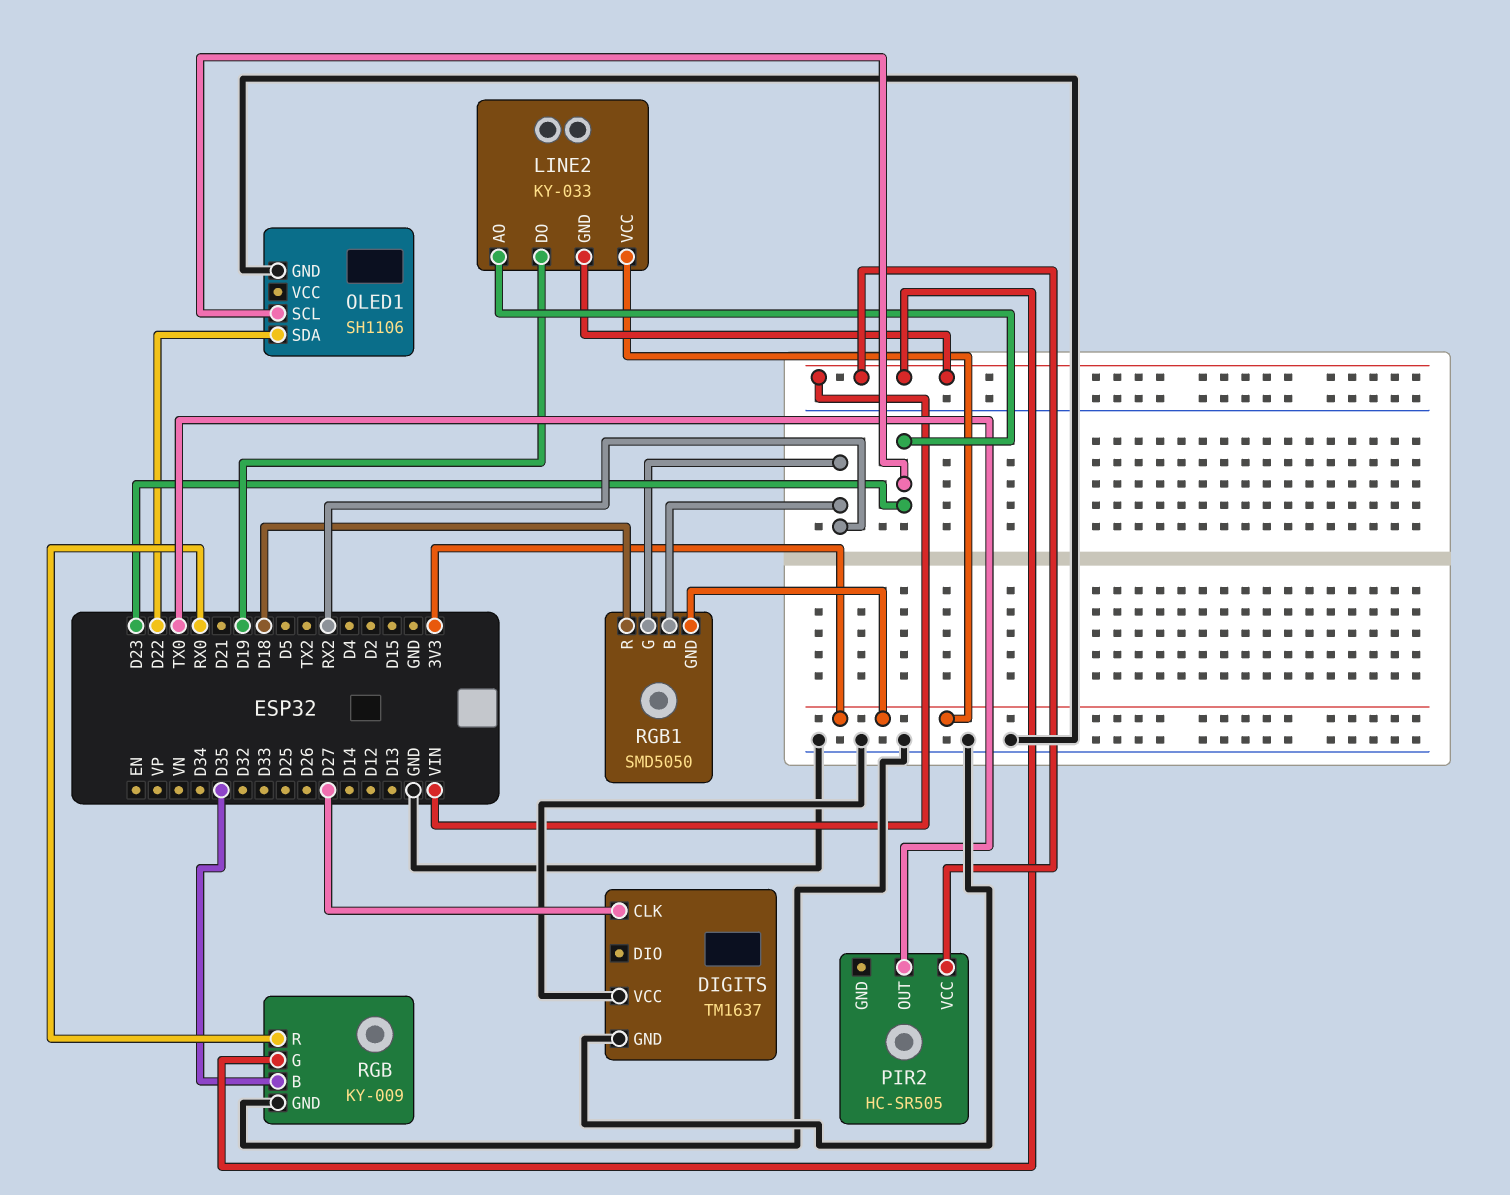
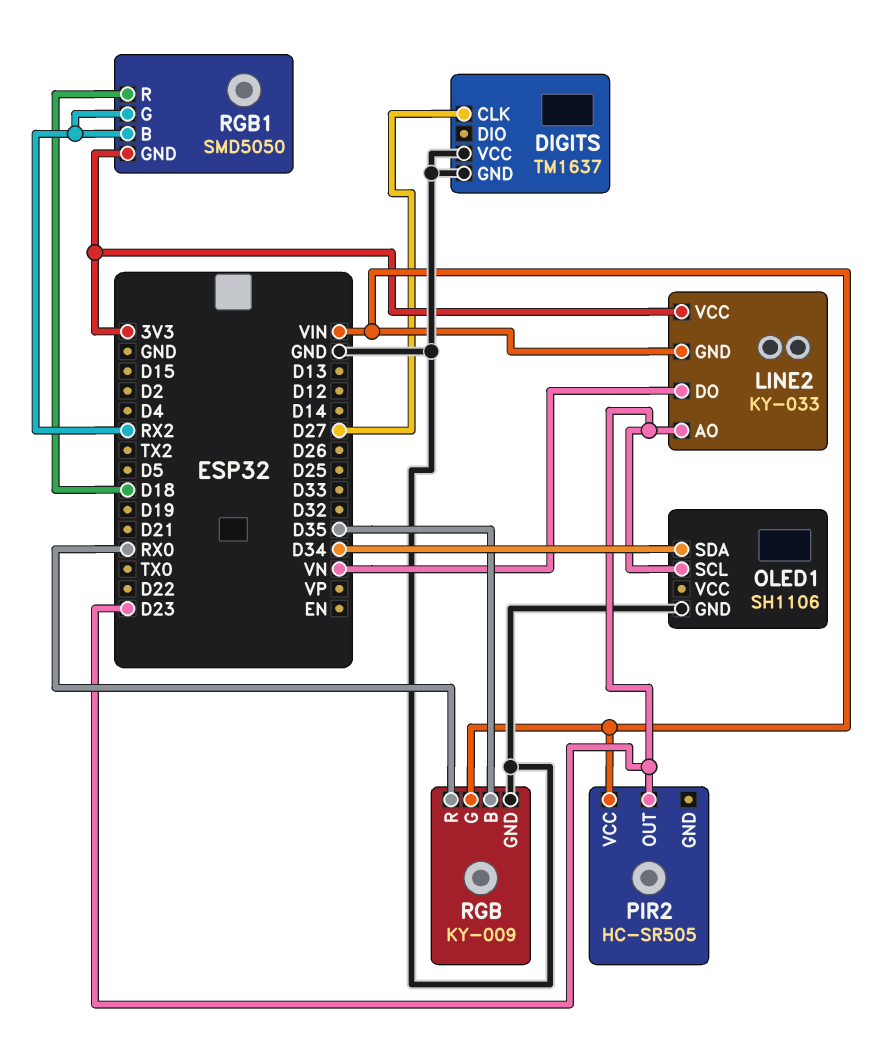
LINE2 pin DO: D19 -> VN
OLED1 pin SDA: D22 -> D34
PIR2 pin OUT: TX0 -> D23

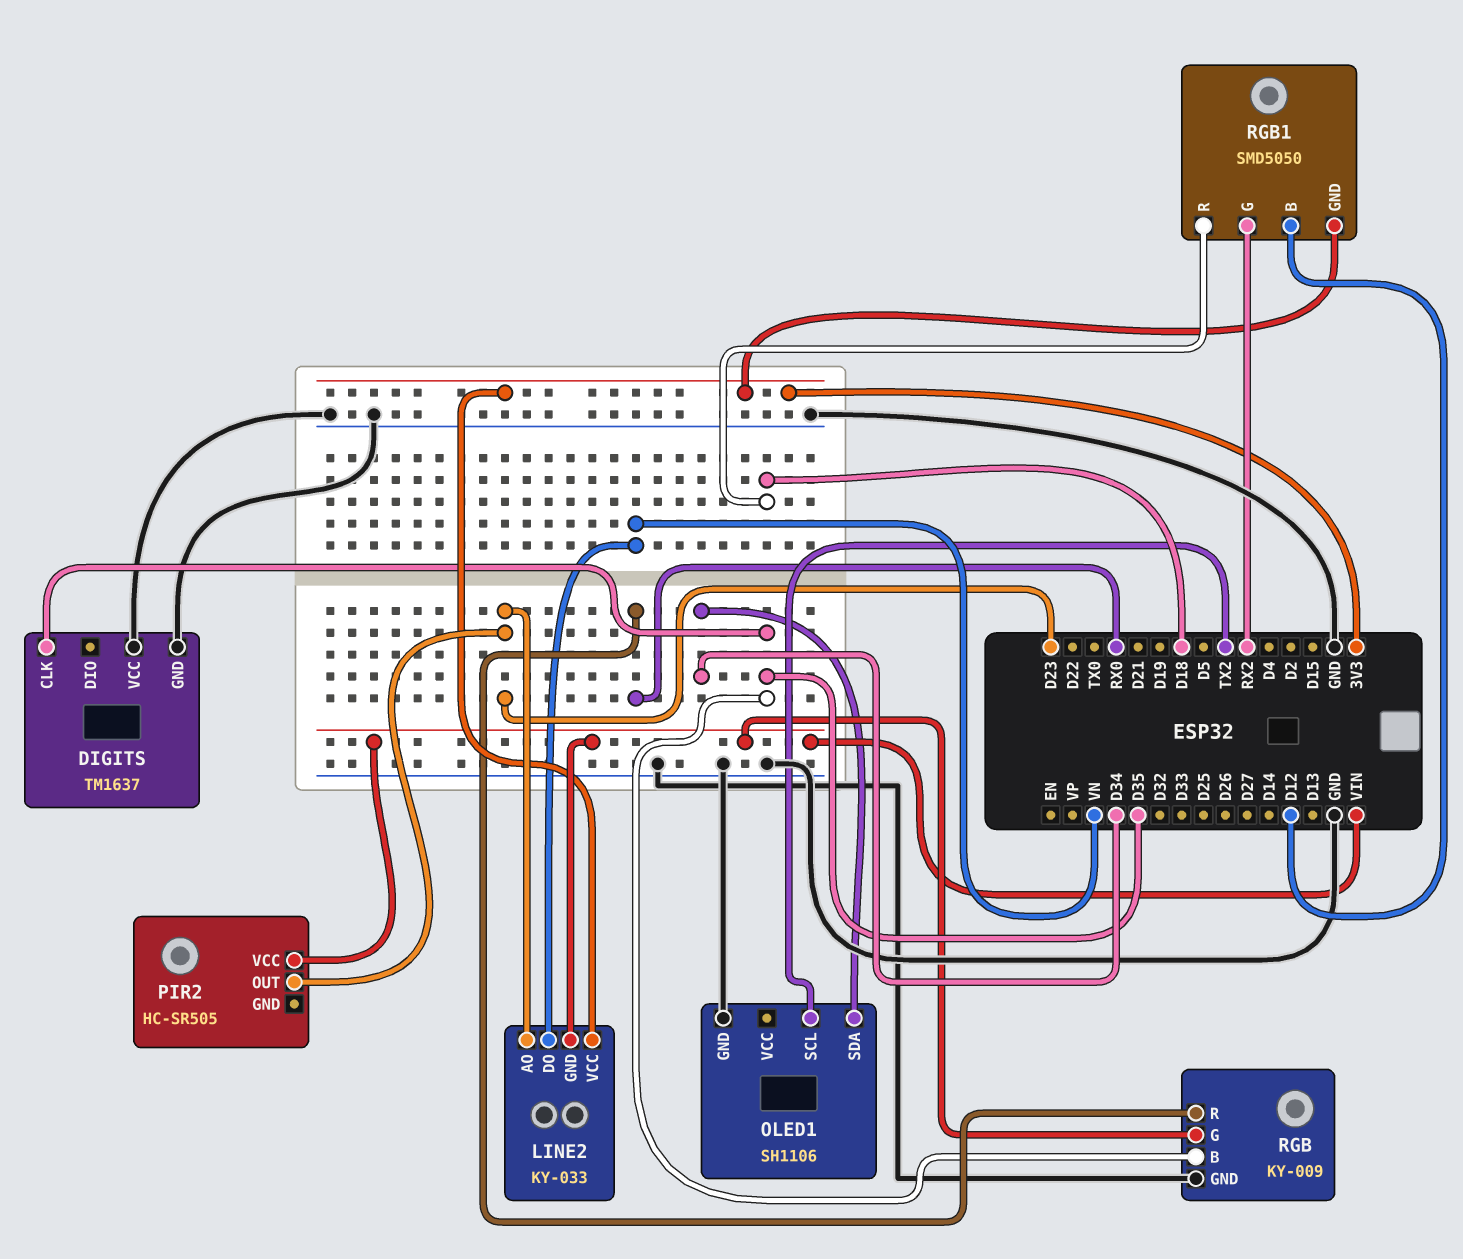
DIGITS pin CLK: D27 -> D35
OLED1 pin SCL: D23 -> TX2
RGB1 pin B: RX2 -> D12

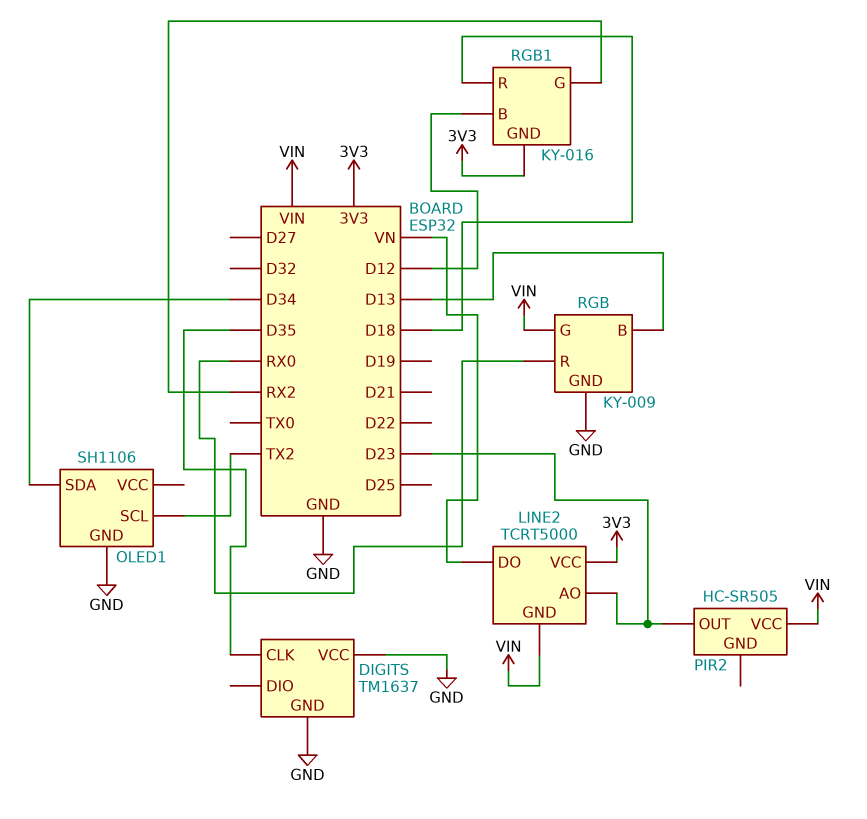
LINE2: KY-033 -> TCRT5000
RGB pin B: D35 -> D13
RGB1: SMD5050 -> KY-016

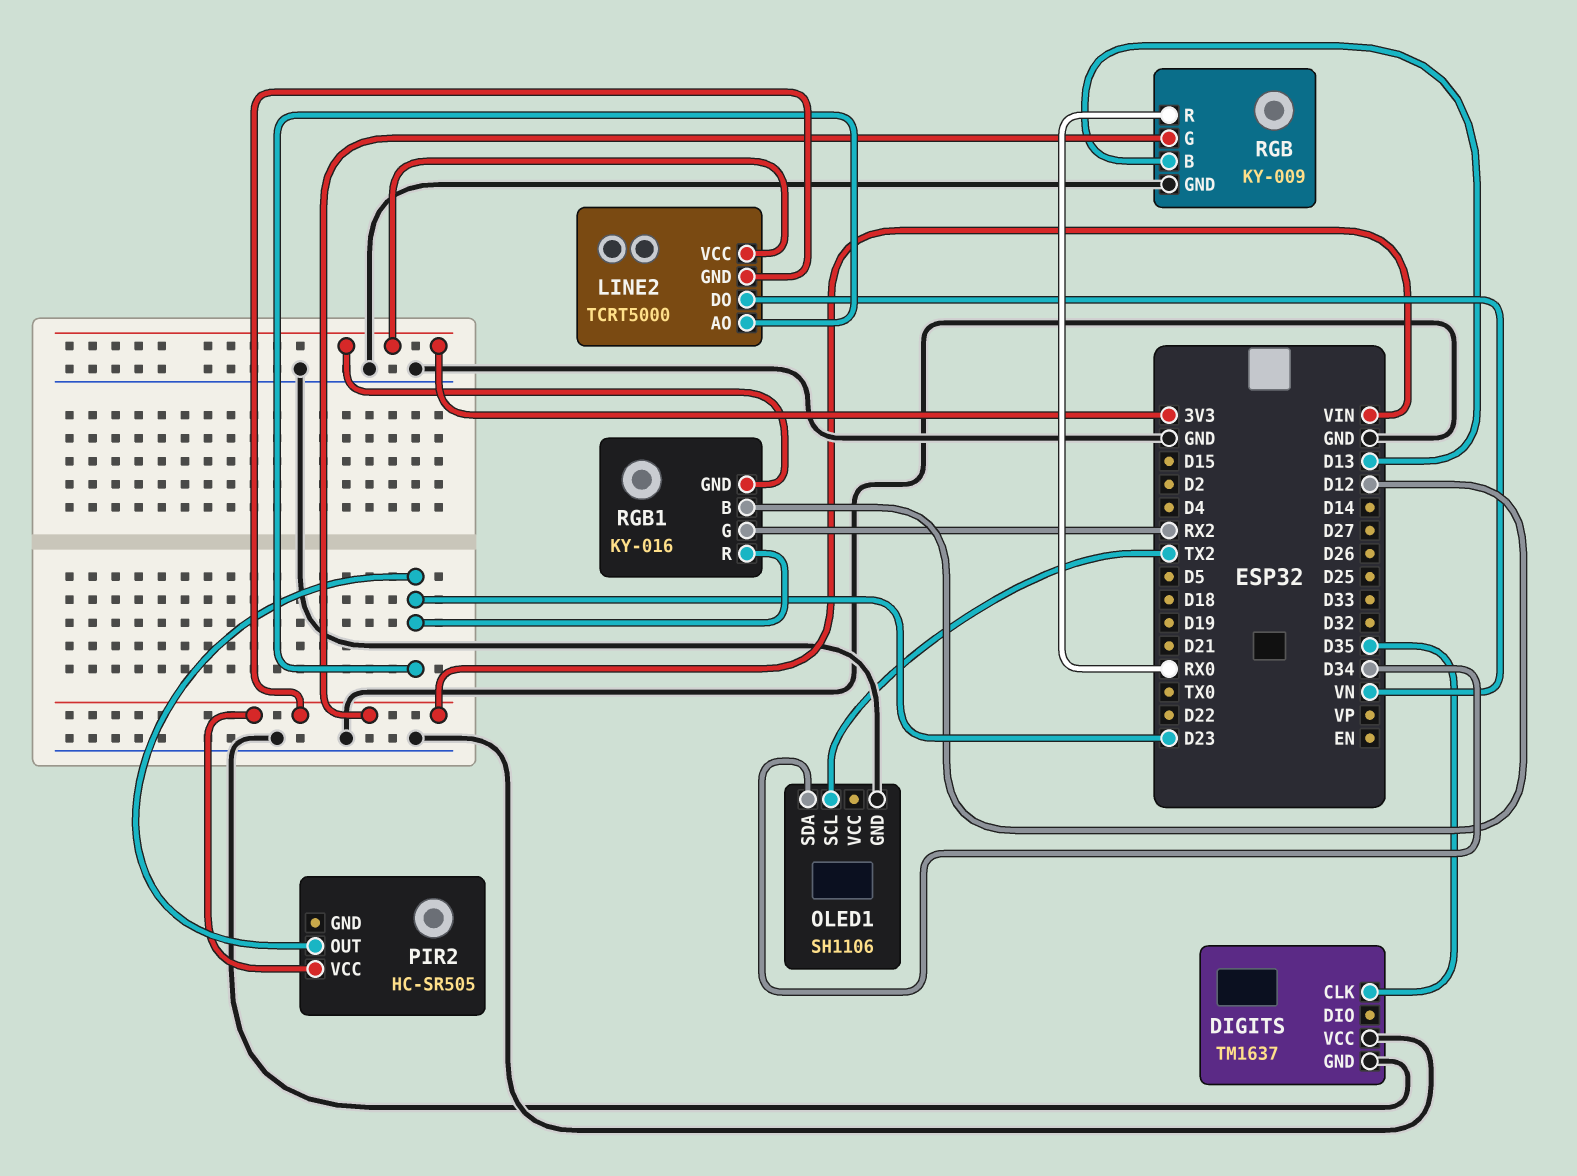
RGB1 pin R: D18 -> D23

